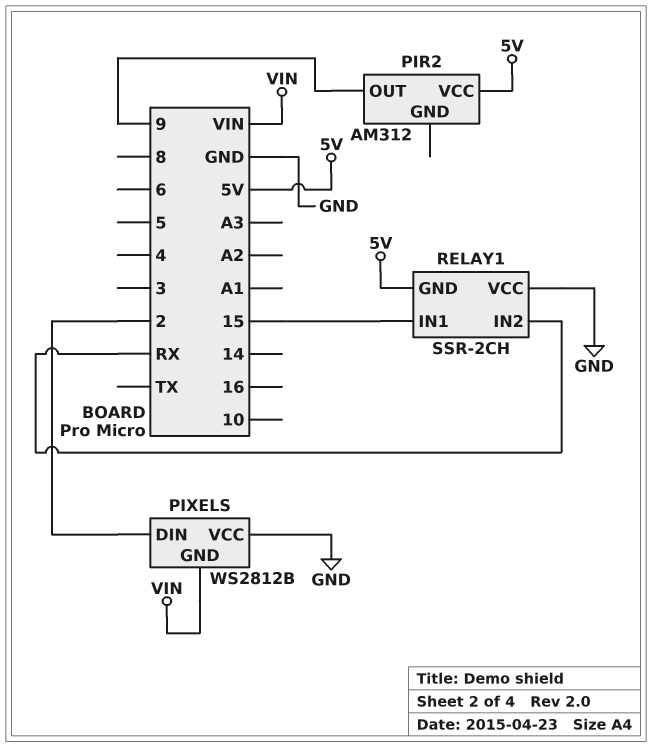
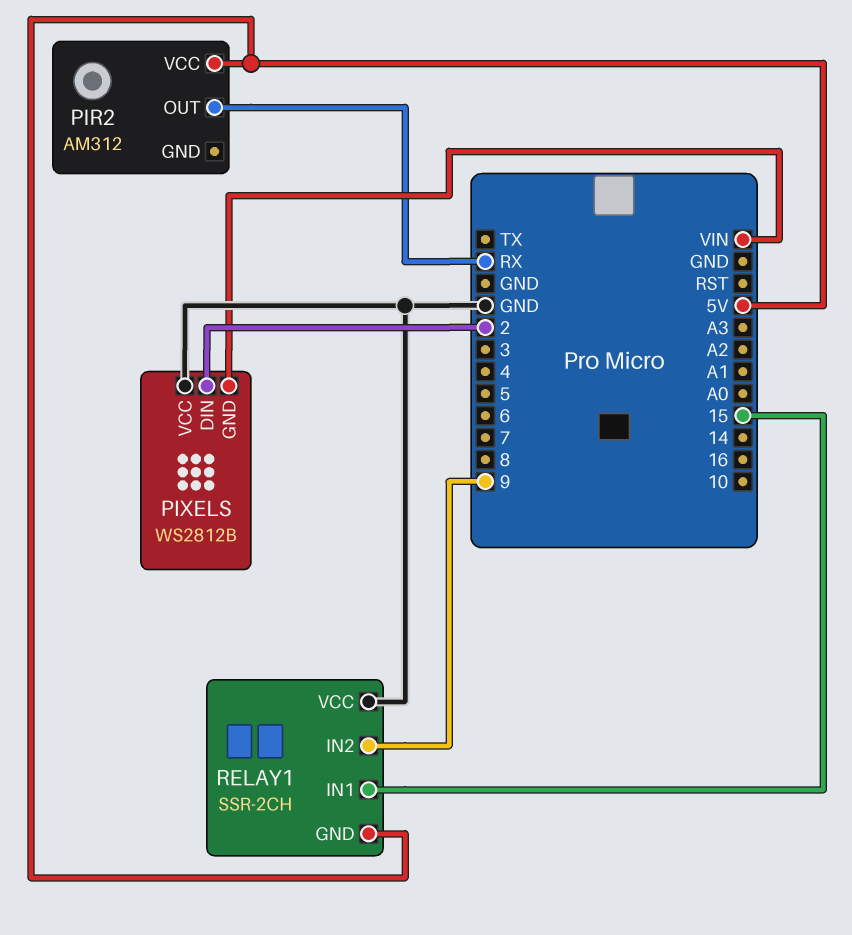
PIR2 pin OUT: 9 -> RX
RELAY1 pin IN2: RX -> 9

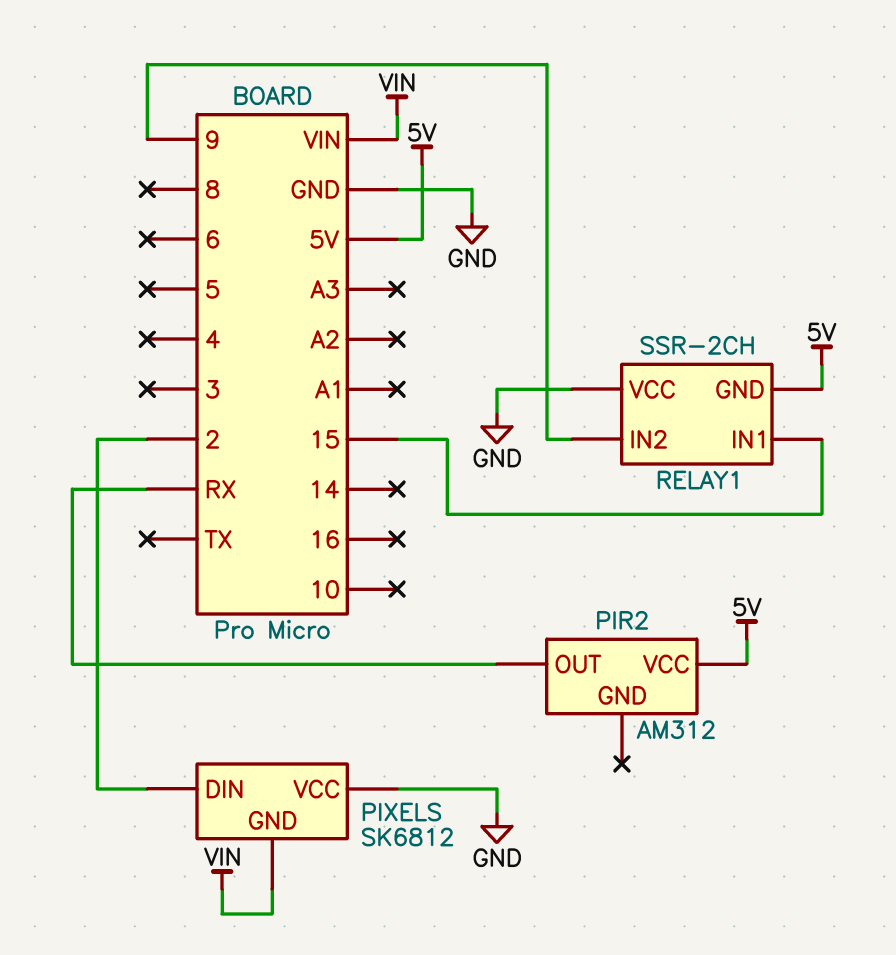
PIXELS: WS2812B -> SK6812

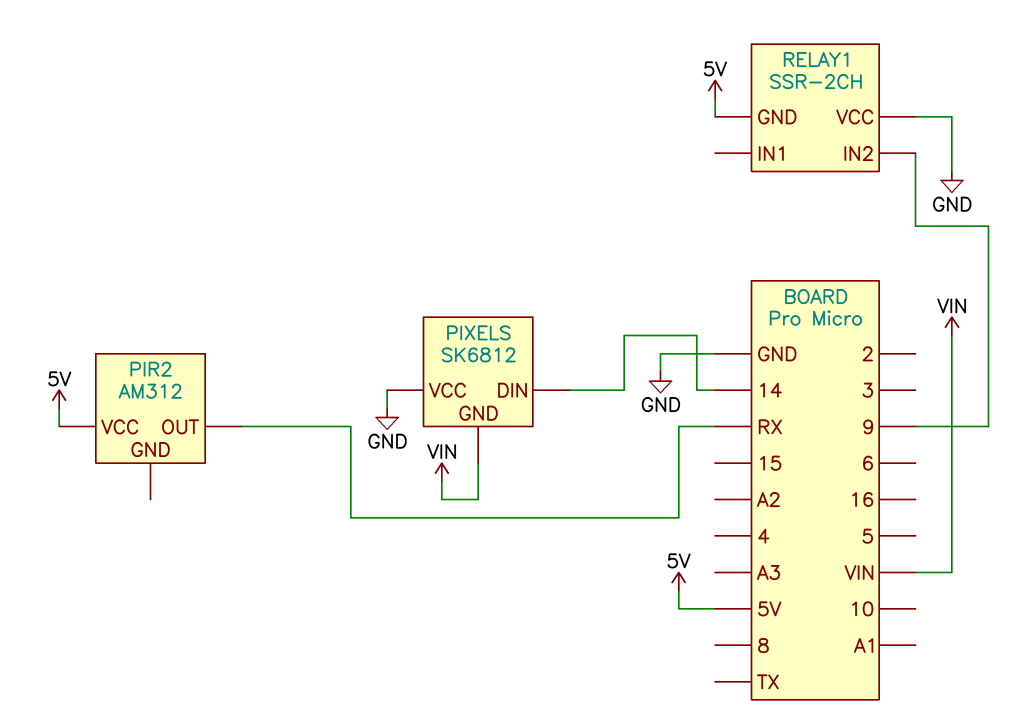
PIXELS pin DIN: 2 -> 14
RELAY1 pin IN1: 15 -> none

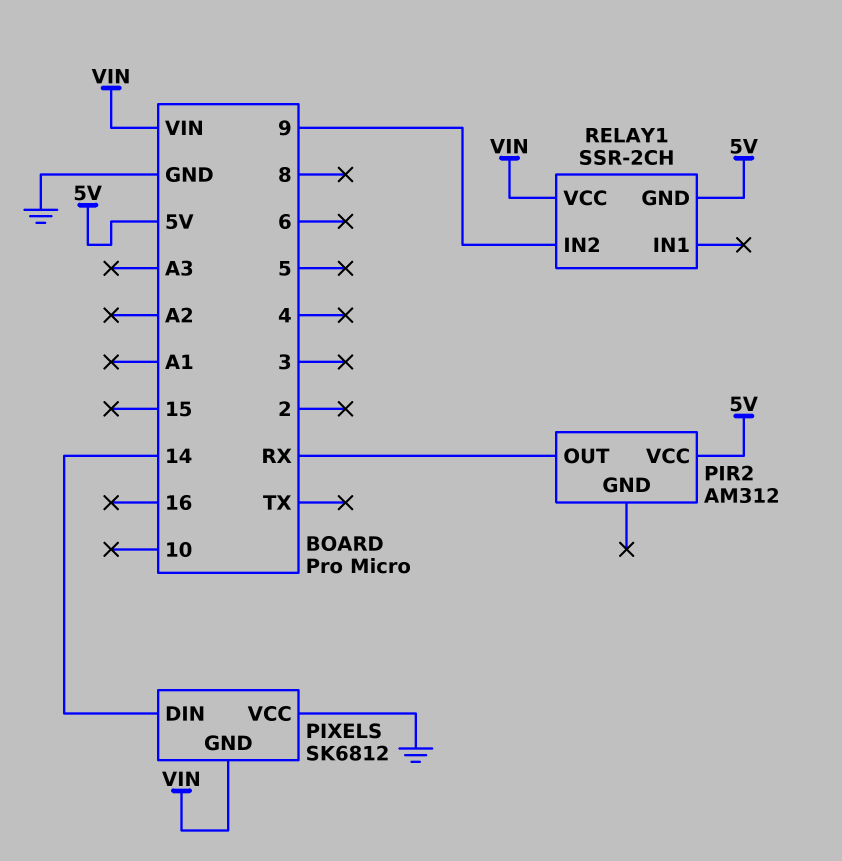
RELAY1 pin VCC: GND -> VIN

